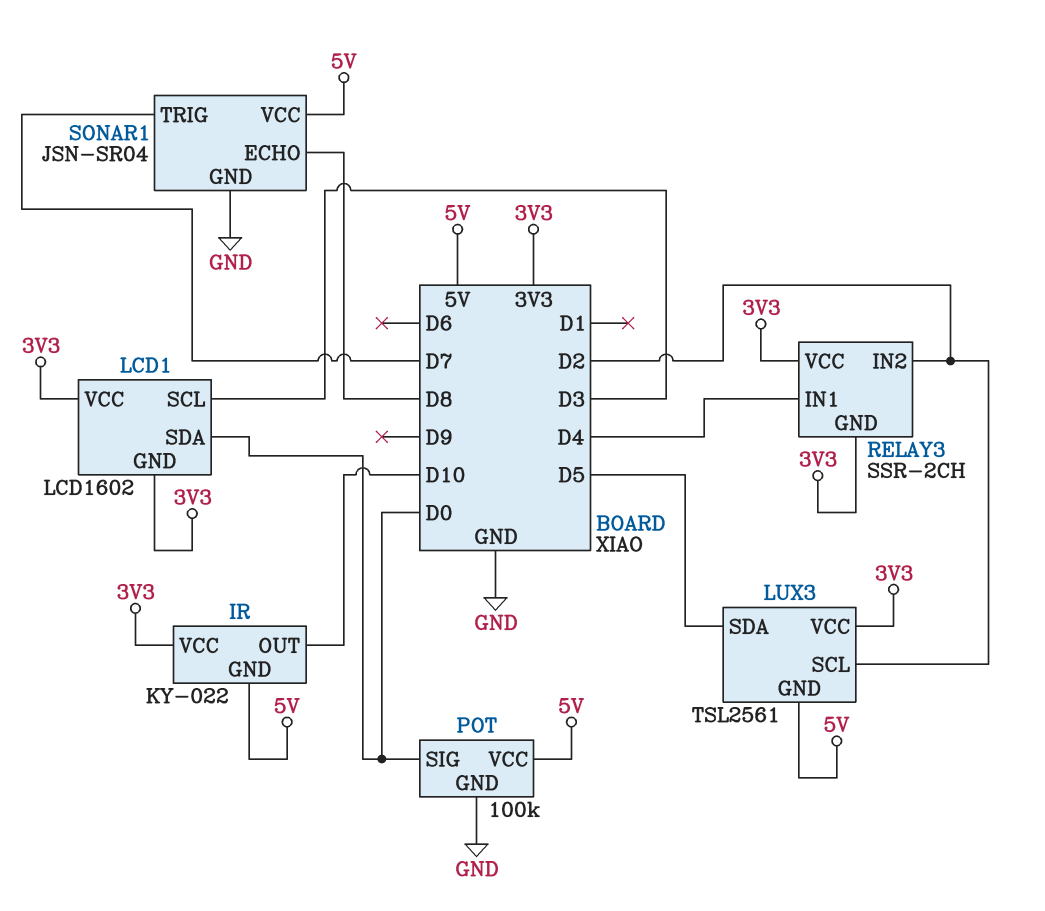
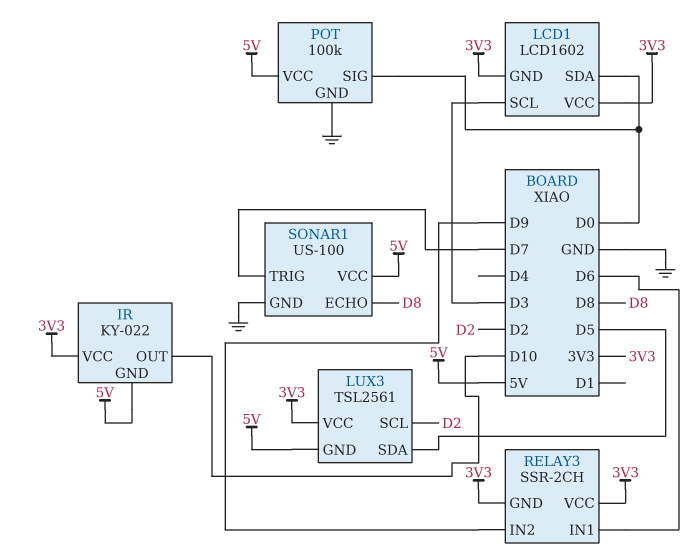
RELAY3 pin IN1: D4 -> D6
RELAY3 pin IN2: D2 -> D9
SONAR1: JSN-SR04 -> US-100

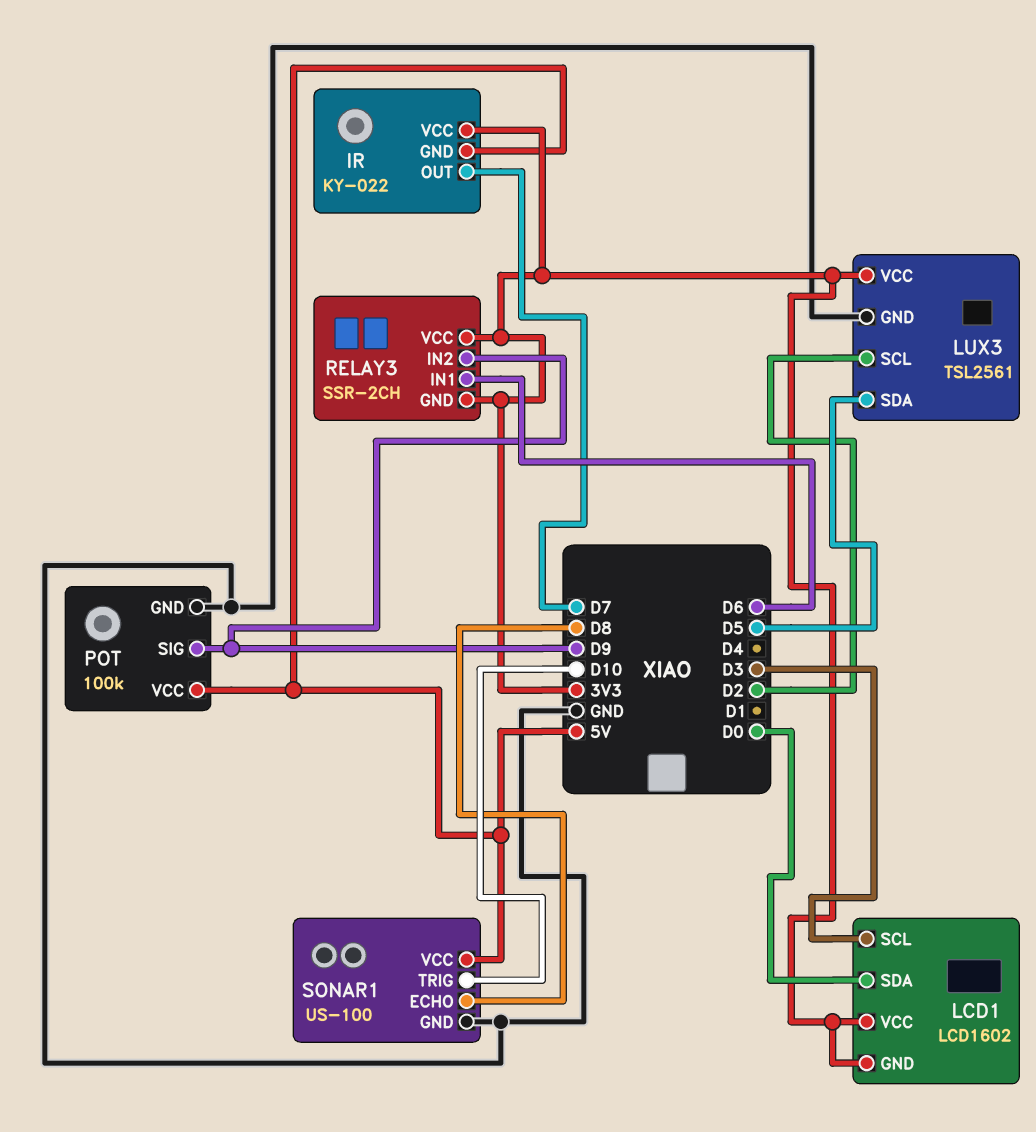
IR pin OUT: D10 -> D7
LUX3 pin GND: 5V -> GND
POT pin SIG: D0 -> D9
SONAR1 pin TRIG: D7 -> D10

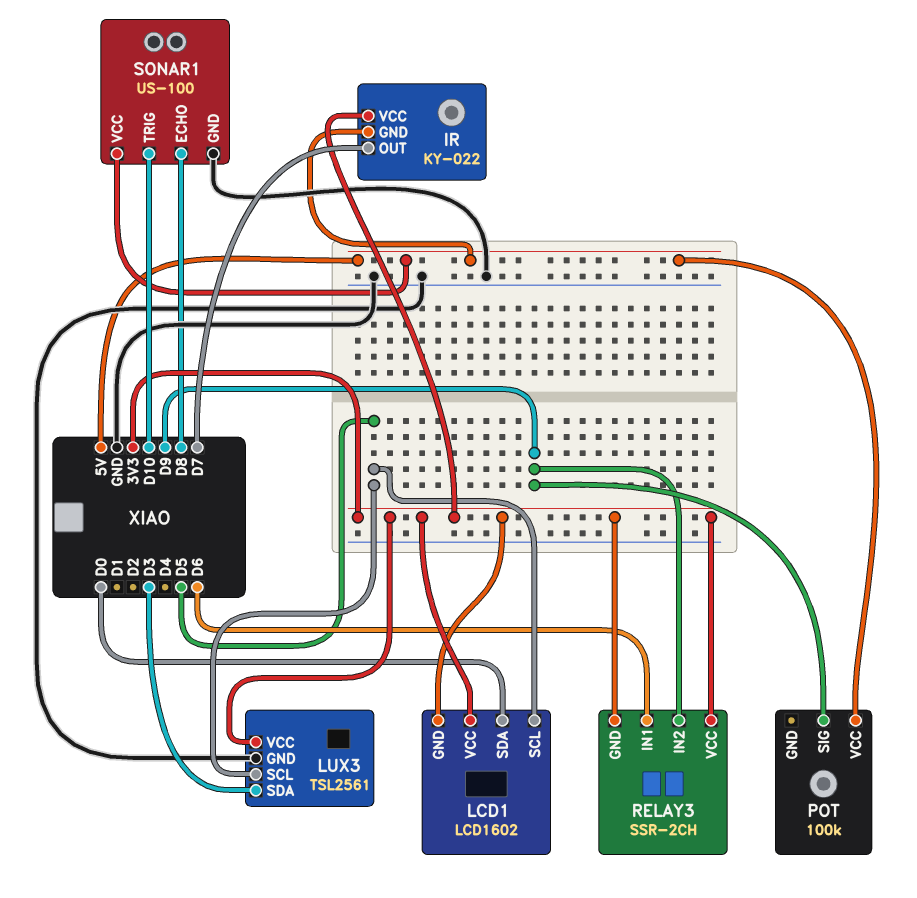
LCD1 pin SCL: D3 -> D5
LUX3 pin SCL: D2 -> D5
LUX3 pin SDA: D5 -> D3
POT pin GND: GND -> none

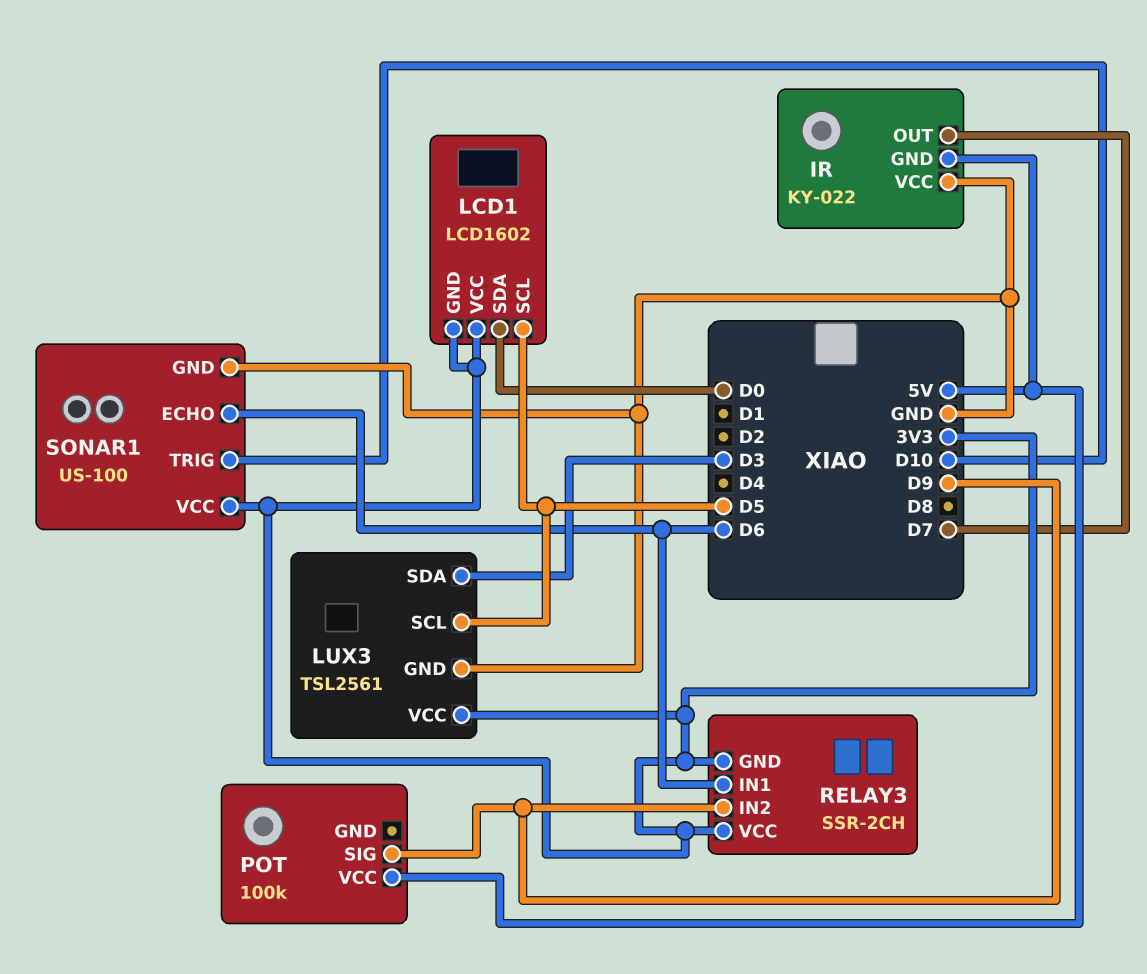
IR pin VCC: 3V3 -> GND
SONAR1 pin ECHO: D8 -> D6
SONAR1 pin VCC: 5V -> 3V3

